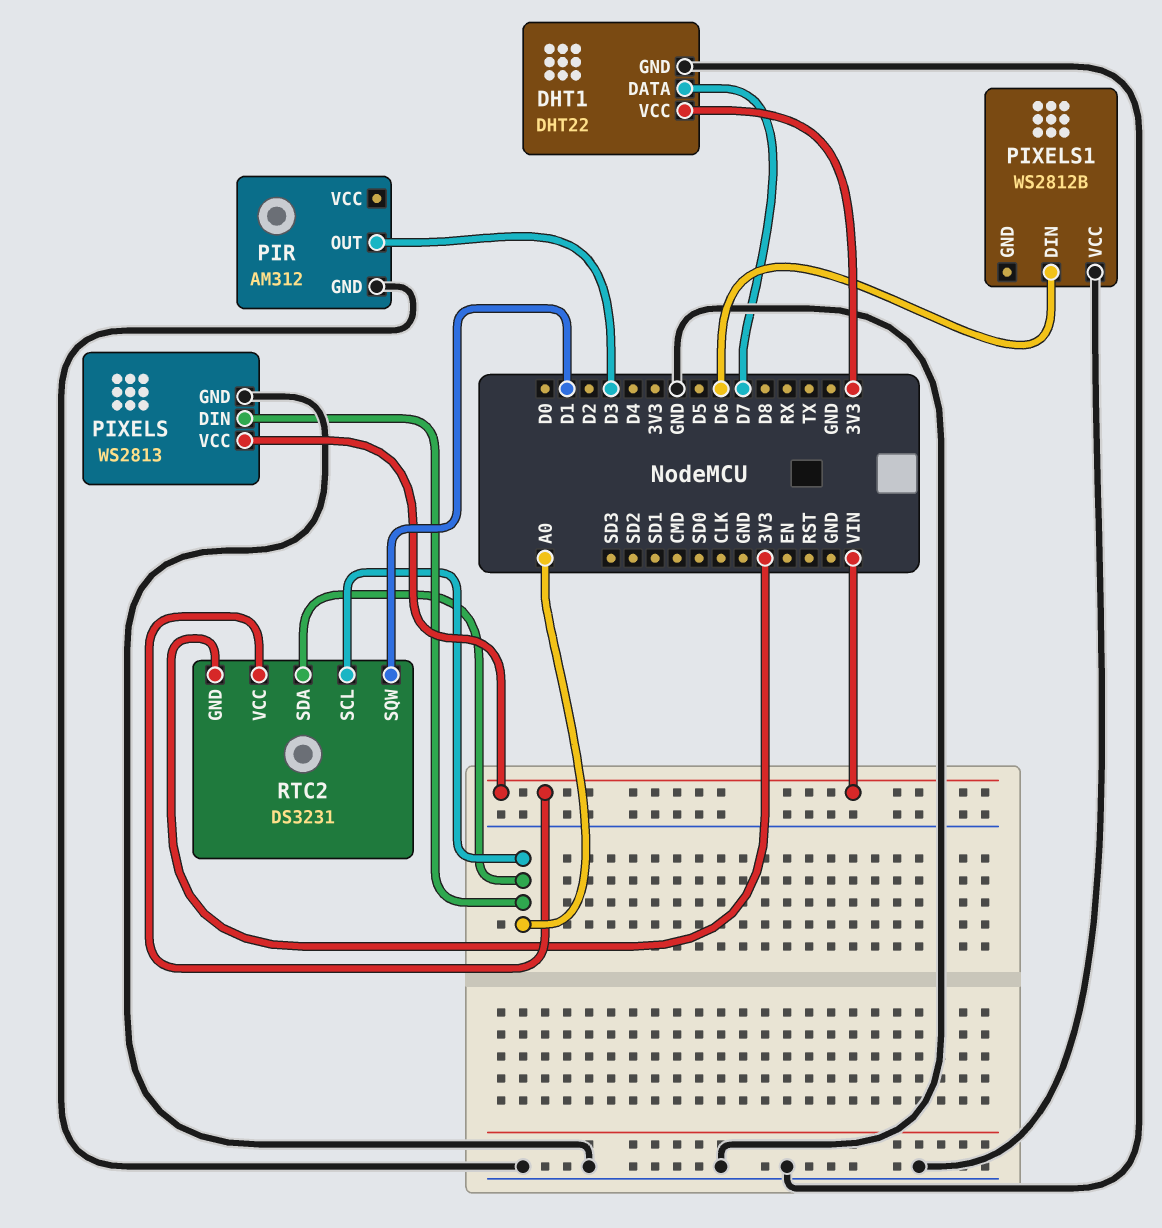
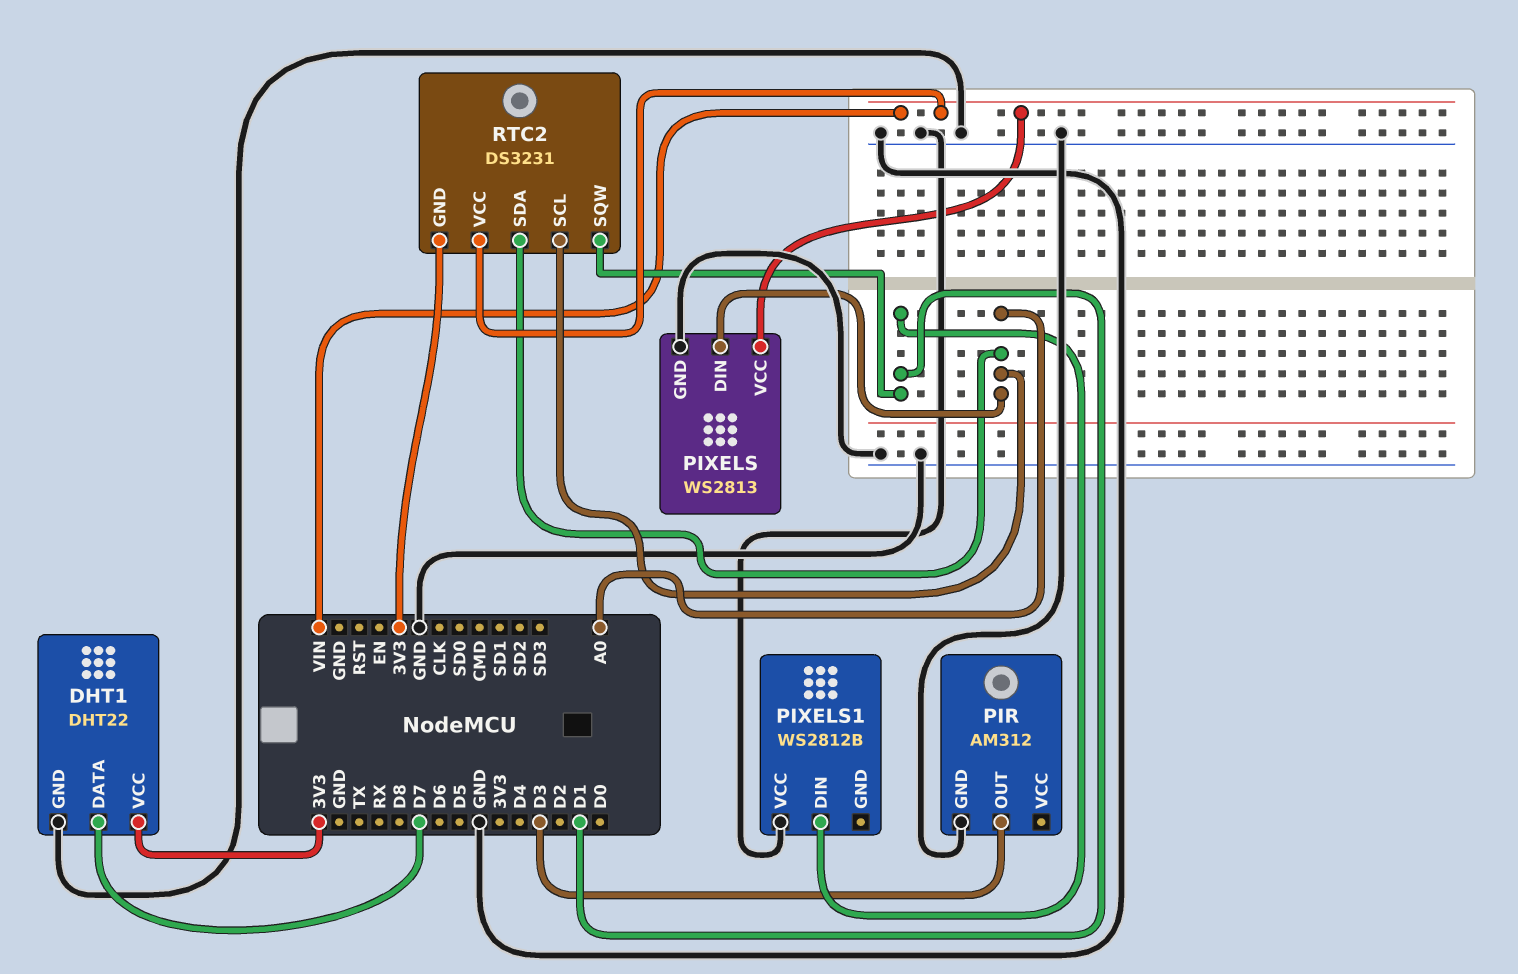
PIXELS1 pin DIN: D6 -> D1

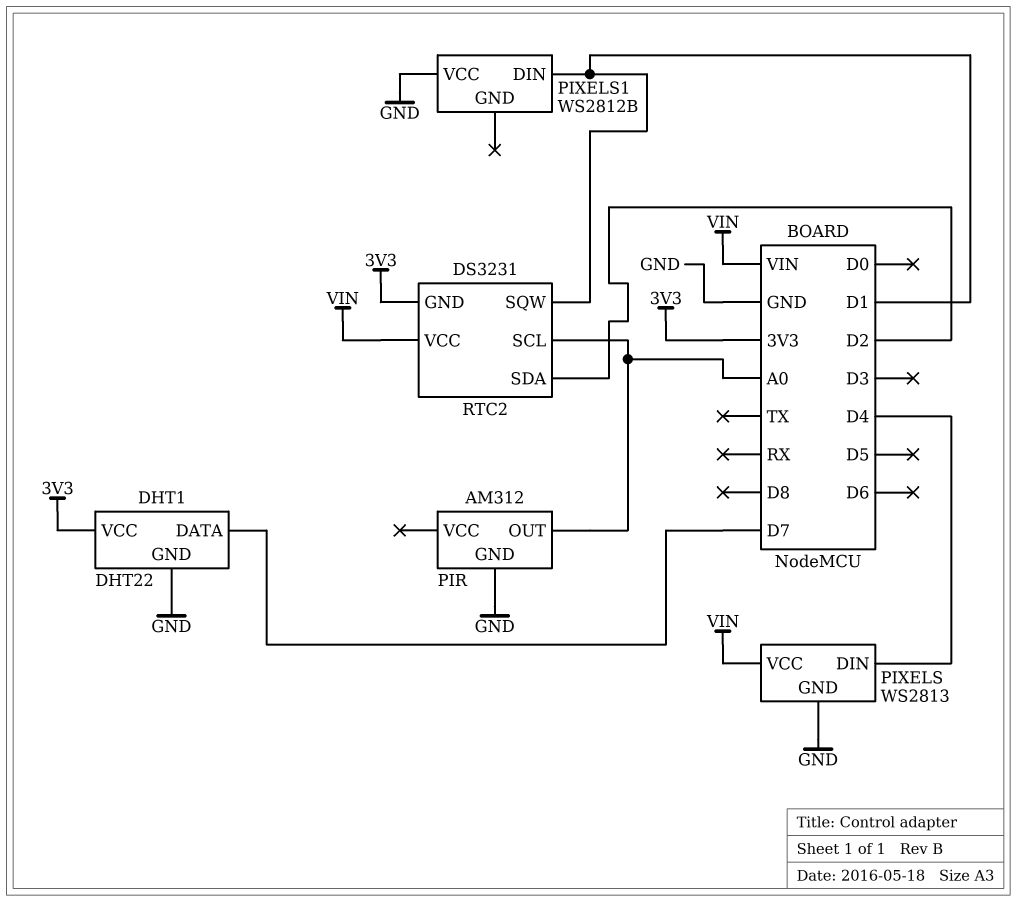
PIR pin OUT: D3 -> A0
PIXELS pin DIN: A0 -> D4
RTC2 pin SDA: A0 -> D2

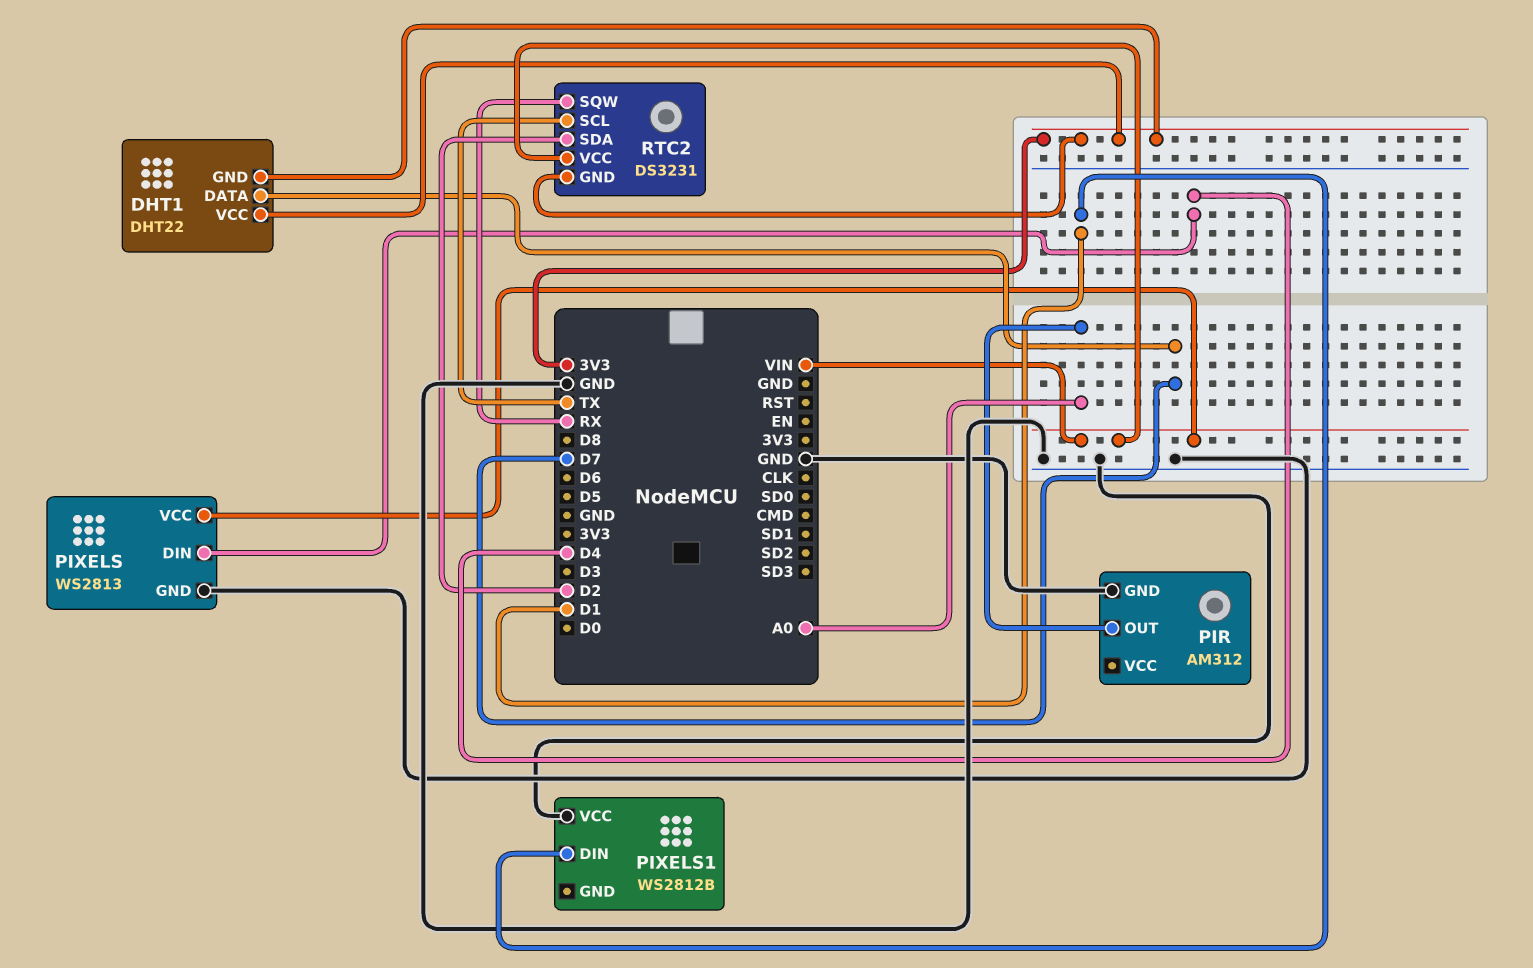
DHT1 pin GND: GND -> 3V3
RTC2 pin SCL: A0 -> TX
RTC2 pin SQW: D1 -> RX

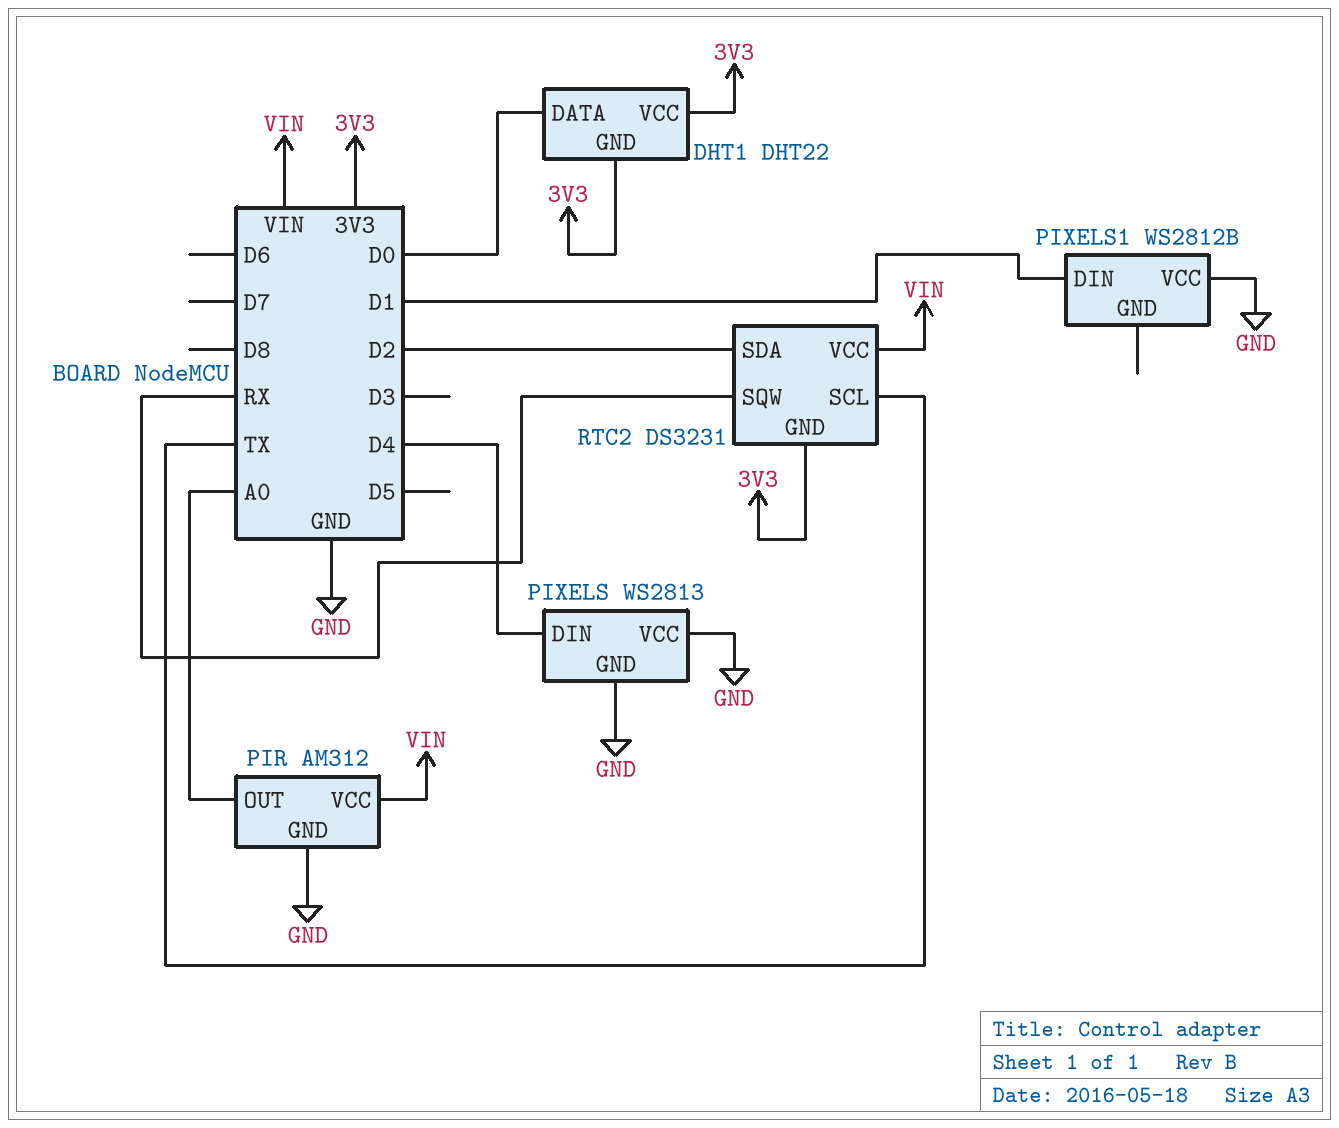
DHT1 pin DATA: D7 -> D0
PIR pin VCC: none -> VIN
PIXELS pin VCC: VIN -> GND

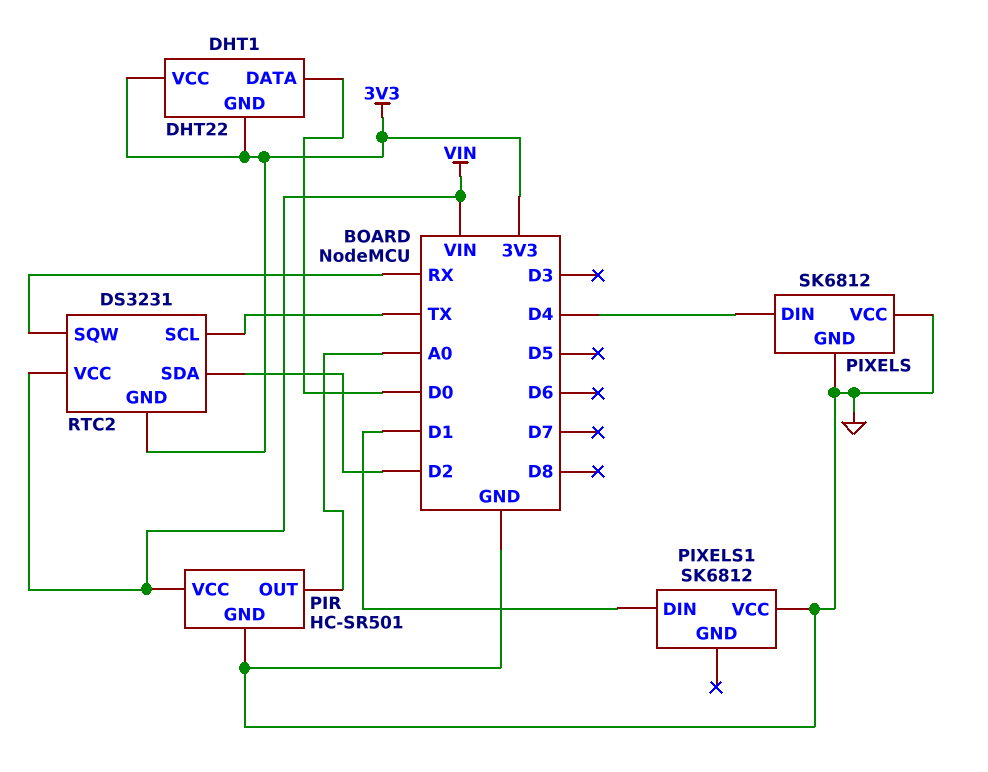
PIR: AM312 -> HC-SR501
PIXELS: WS2813 -> SK6812
PIXELS1: WS2812B -> SK6812

